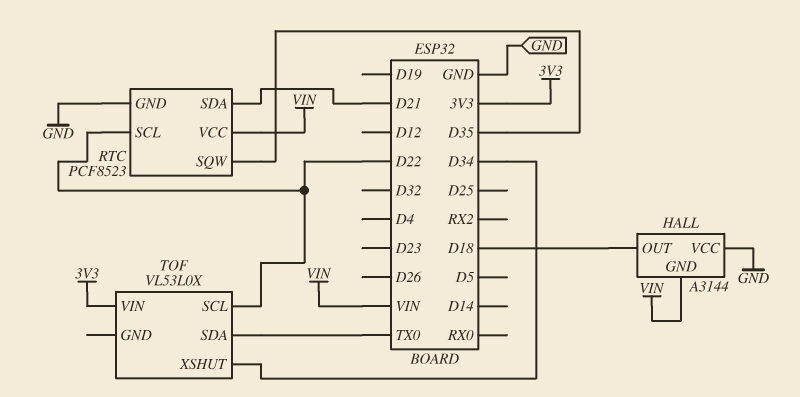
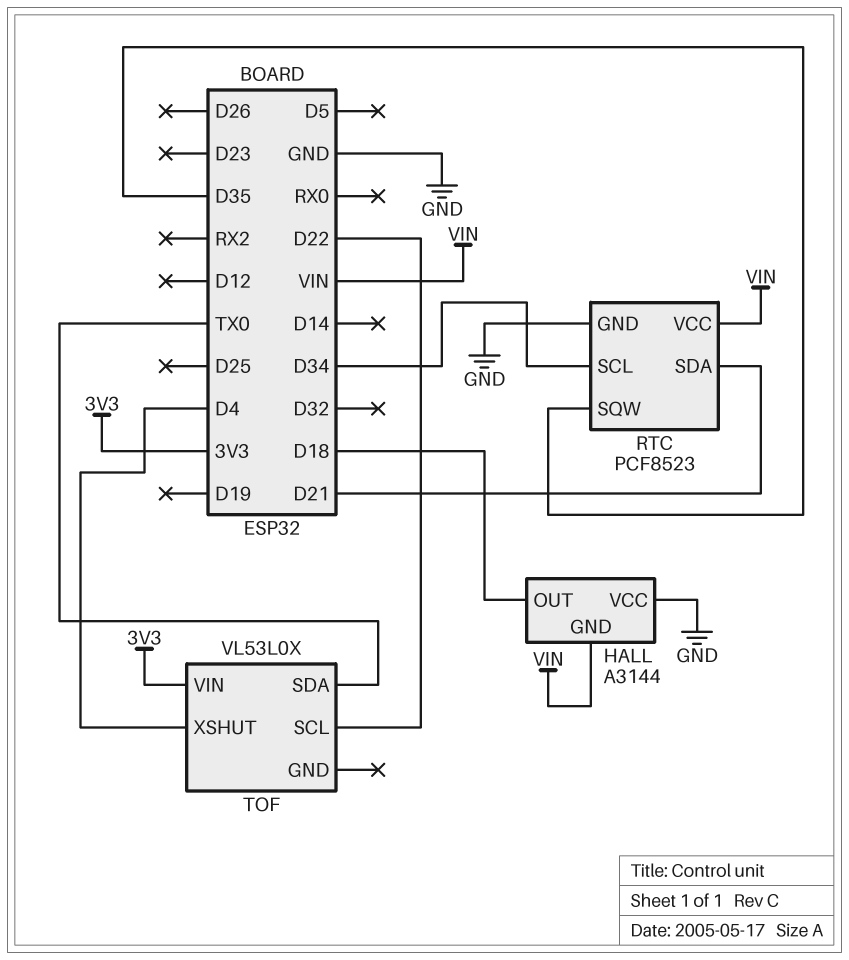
RTC pin SCL: D22 -> D34
TOF pin XSHUT: D34 -> D4

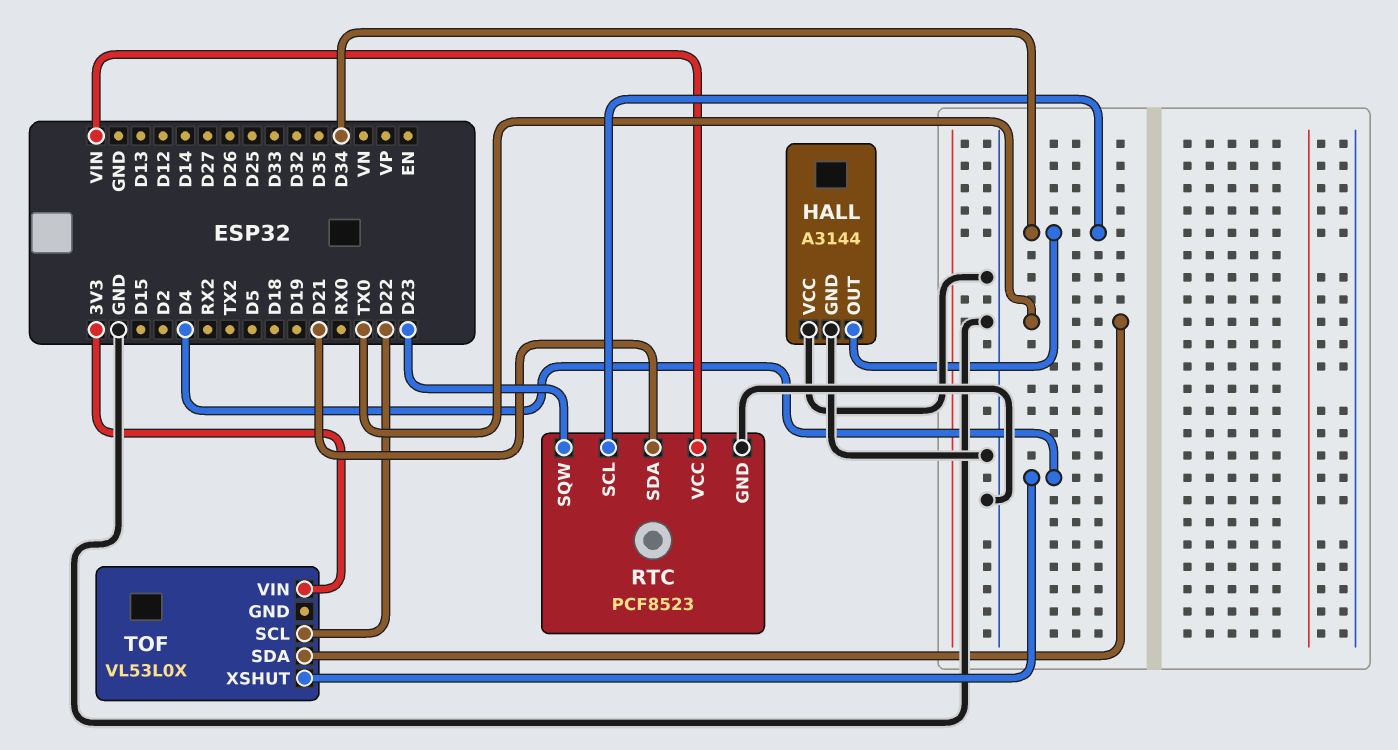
HALL pin GND: VIN -> GND
HALL pin OUT: D18 -> D34
RTC pin SQW: D35 -> D23

